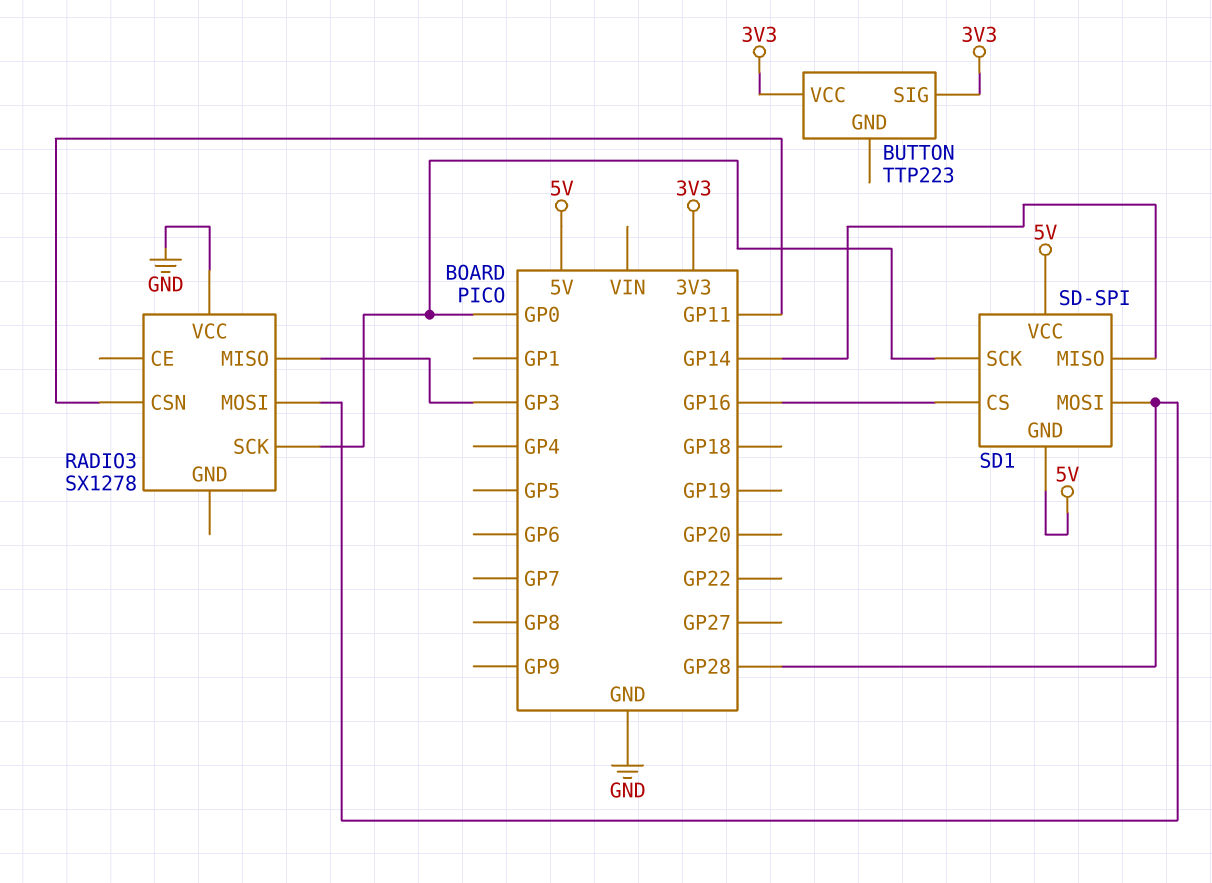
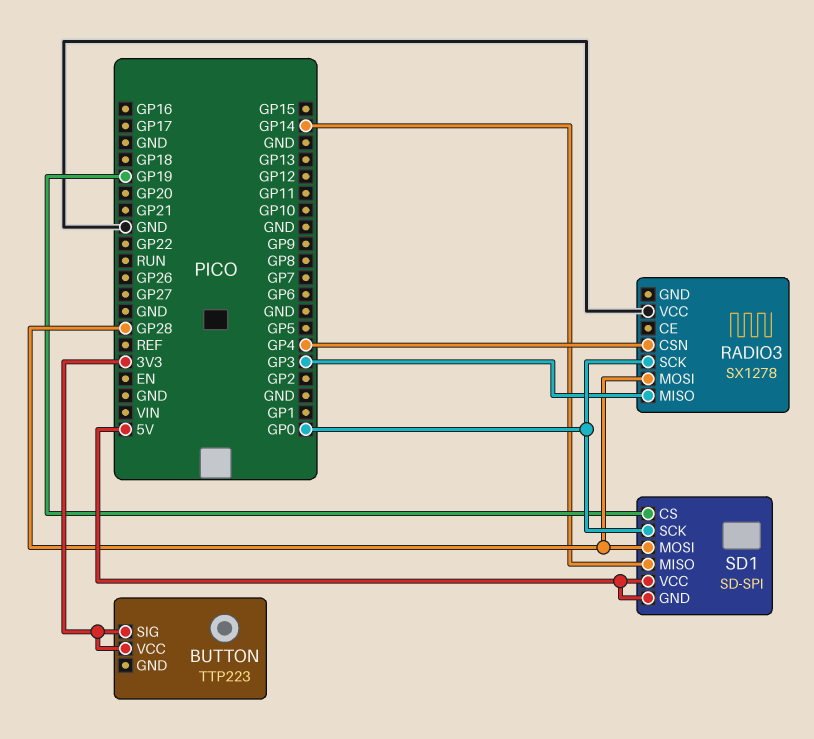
RADIO3 pin CSN: GP11 -> GP4
SD1 pin CS: GP16 -> GP19

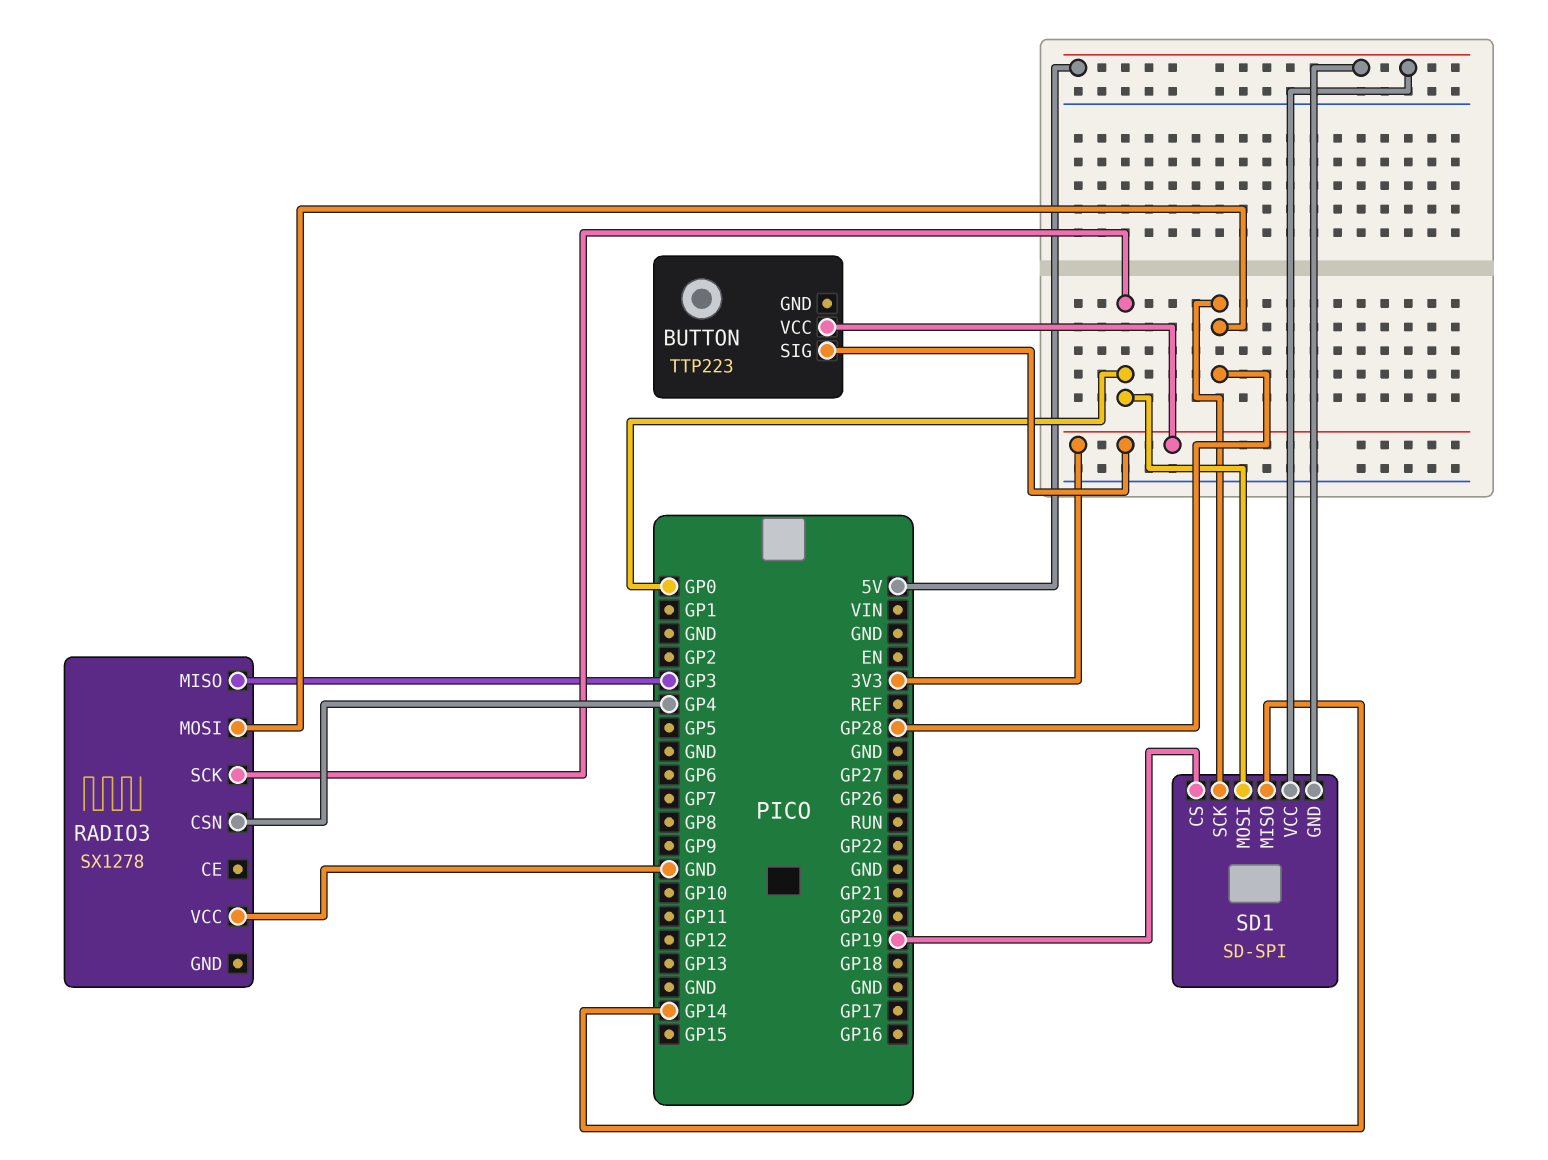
SD1 pin MOSI: GP28 -> GP0
SD1 pin SCK: GP0 -> GP28

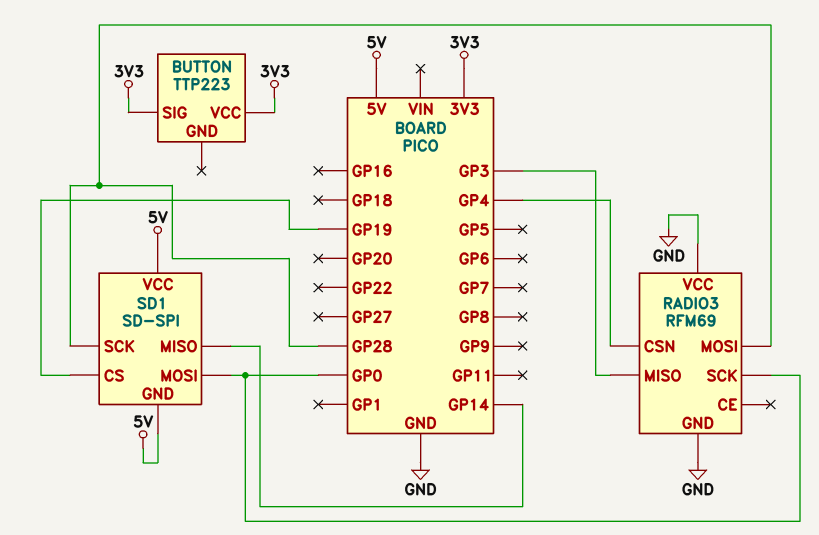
RADIO3: SX1278 -> RFM69
RADIO3 pin GND: none -> GND

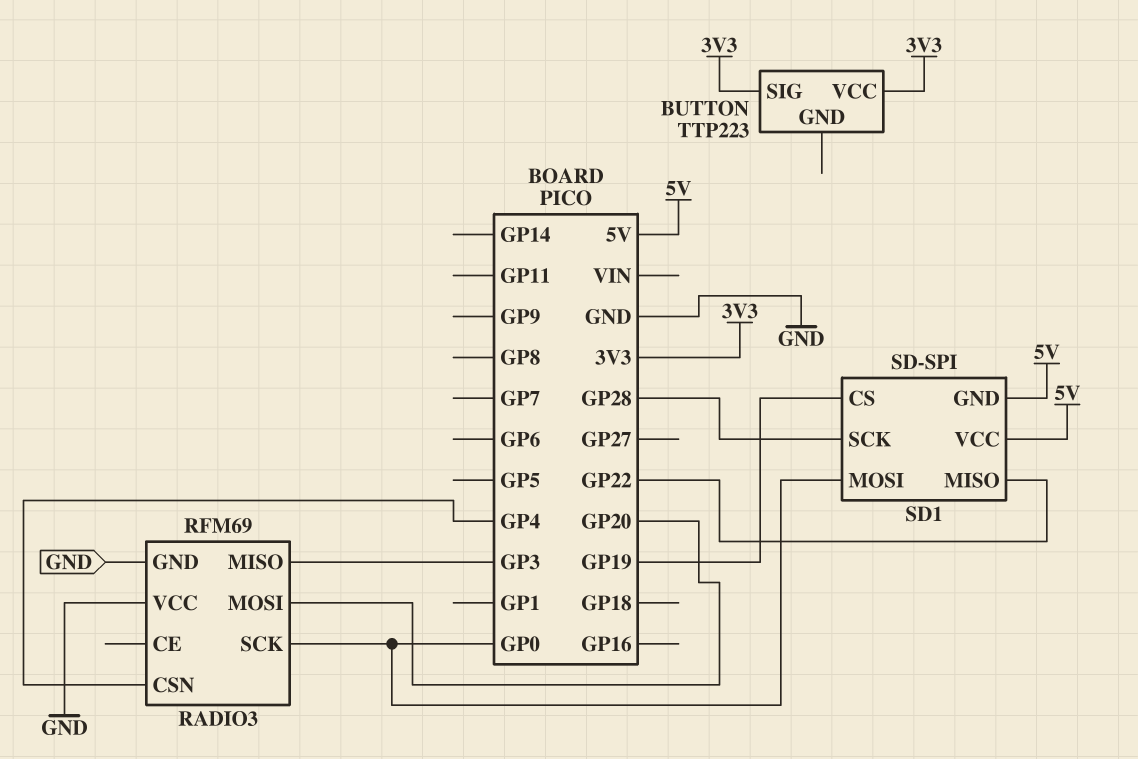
RADIO3 pin MOSI: GP28 -> GP20
SD1 pin MISO: GP14 -> GP22

